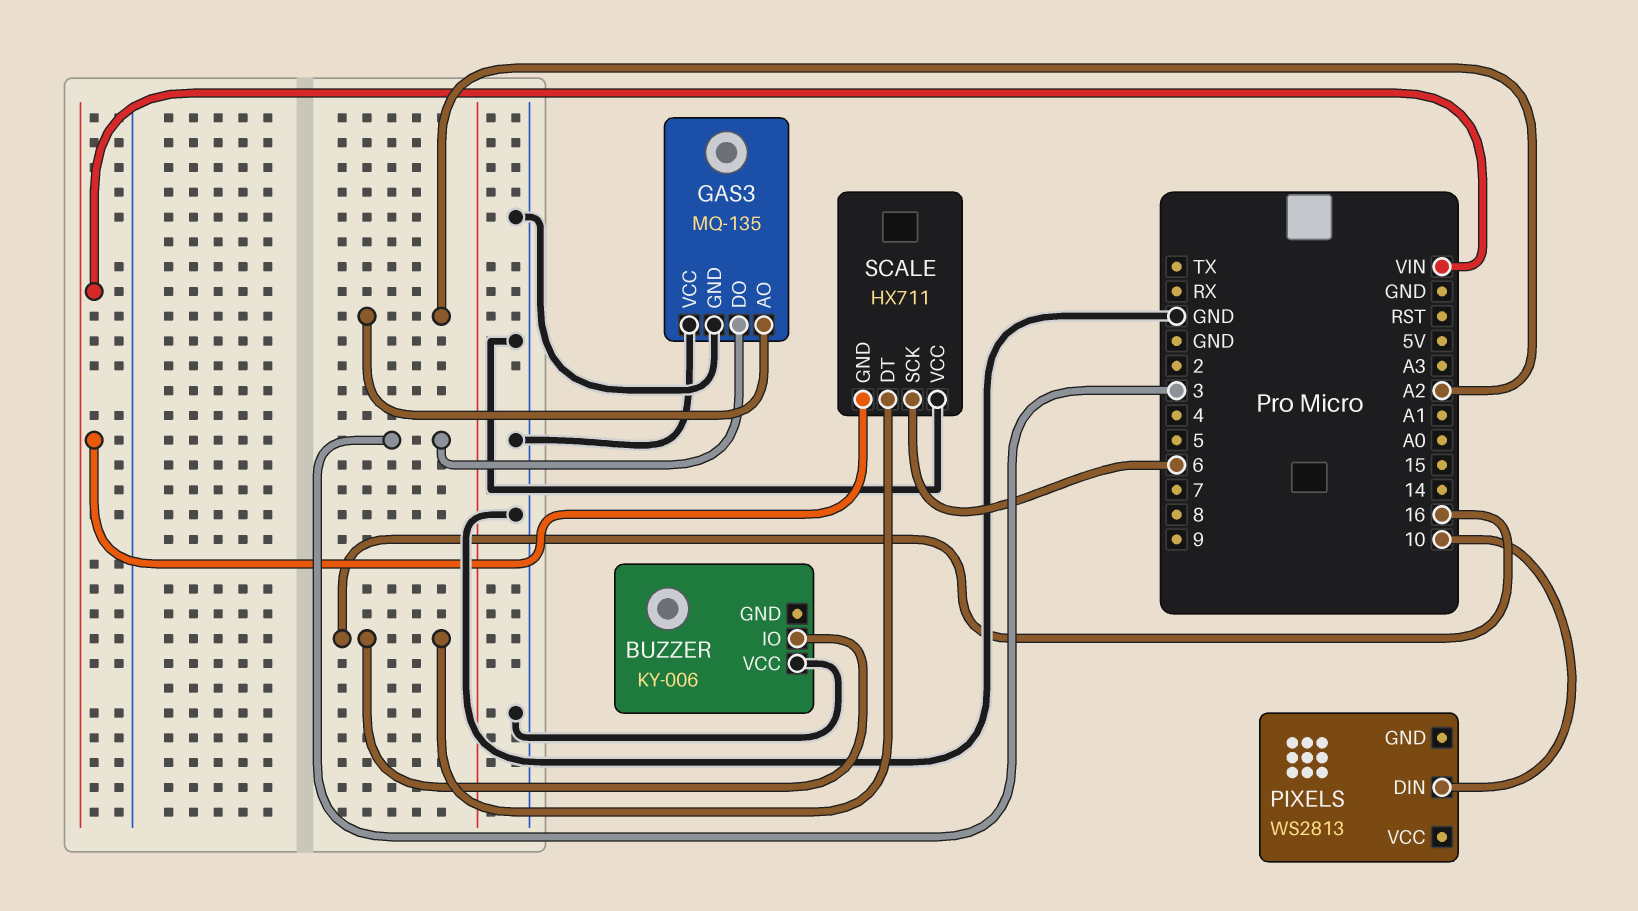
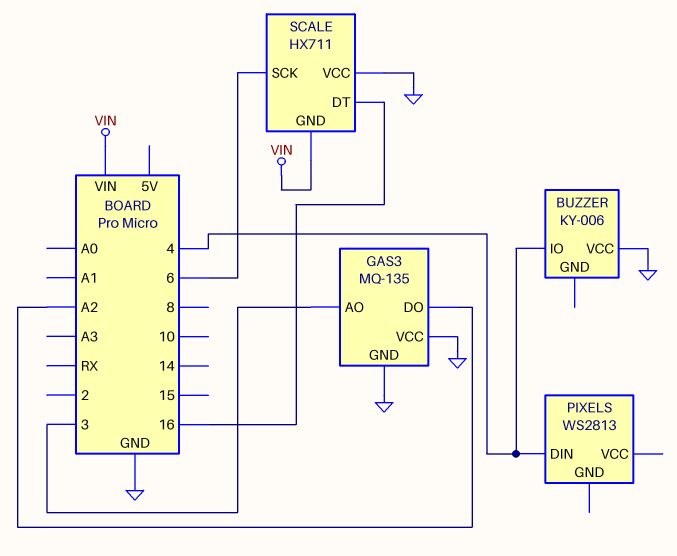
BUZZER pin IO: 16 -> 4
GAS3 pin AO: A2 -> 3
GAS3 pin DO: 3 -> A2
PIXELS pin DIN: 10 -> 4

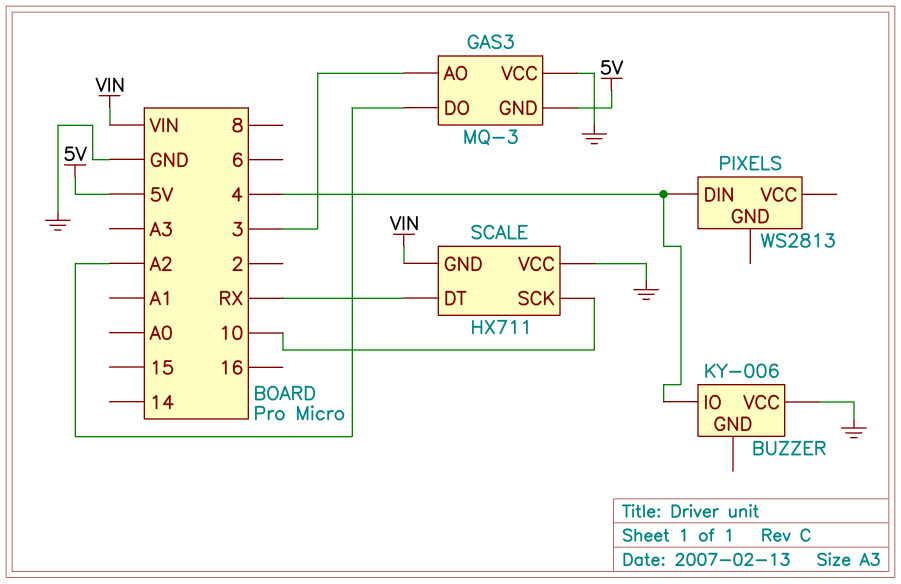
GAS3: MQ-135 -> MQ-3
GAS3 pin GND: GND -> 5V
SCALE pin DT: 16 -> RX
SCALE pin SCK: 6 -> 10

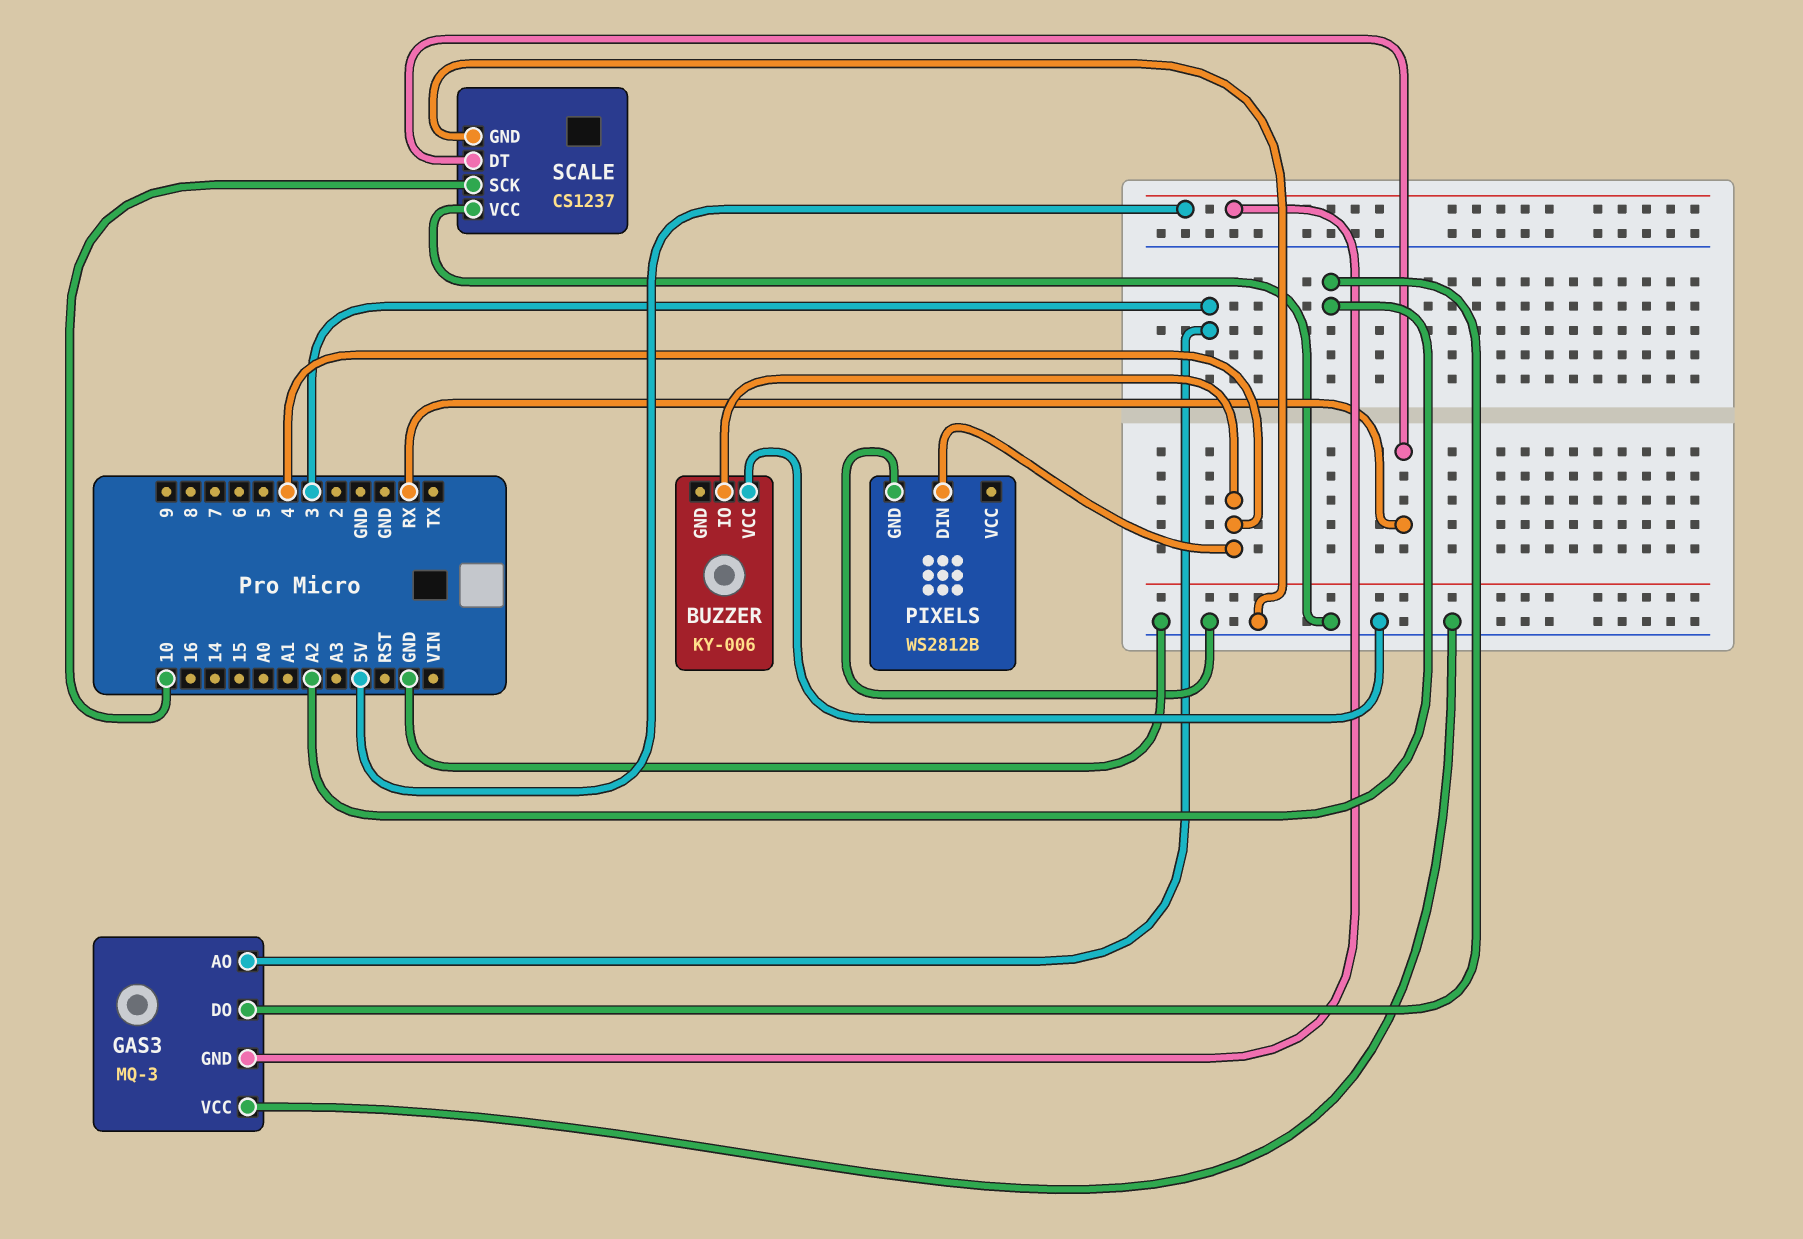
PIXELS: WS2813 -> WS2812B
PIXELS pin GND: none -> GND
SCALE: HX711 -> CS1237
SCALE pin GND: VIN -> GND

